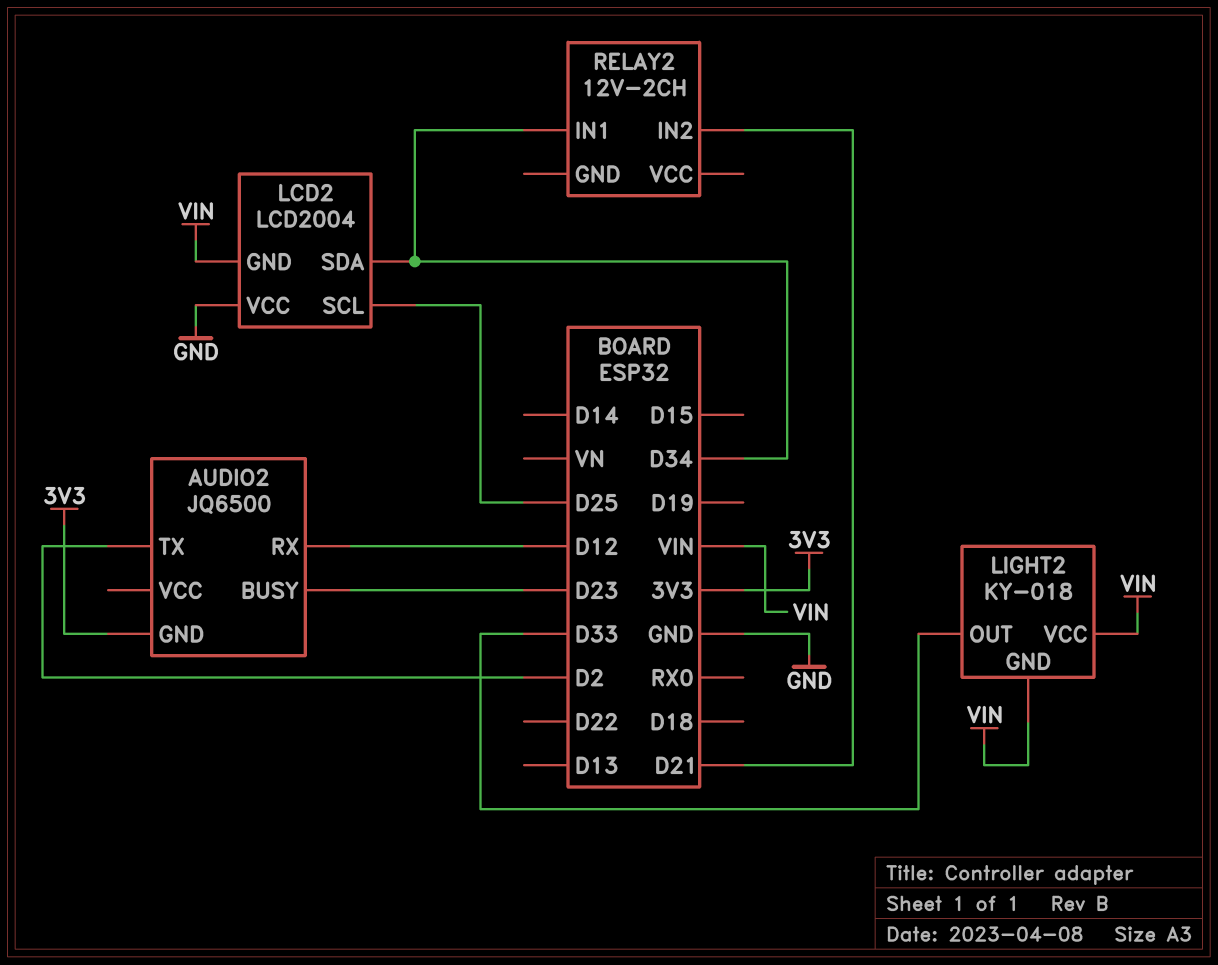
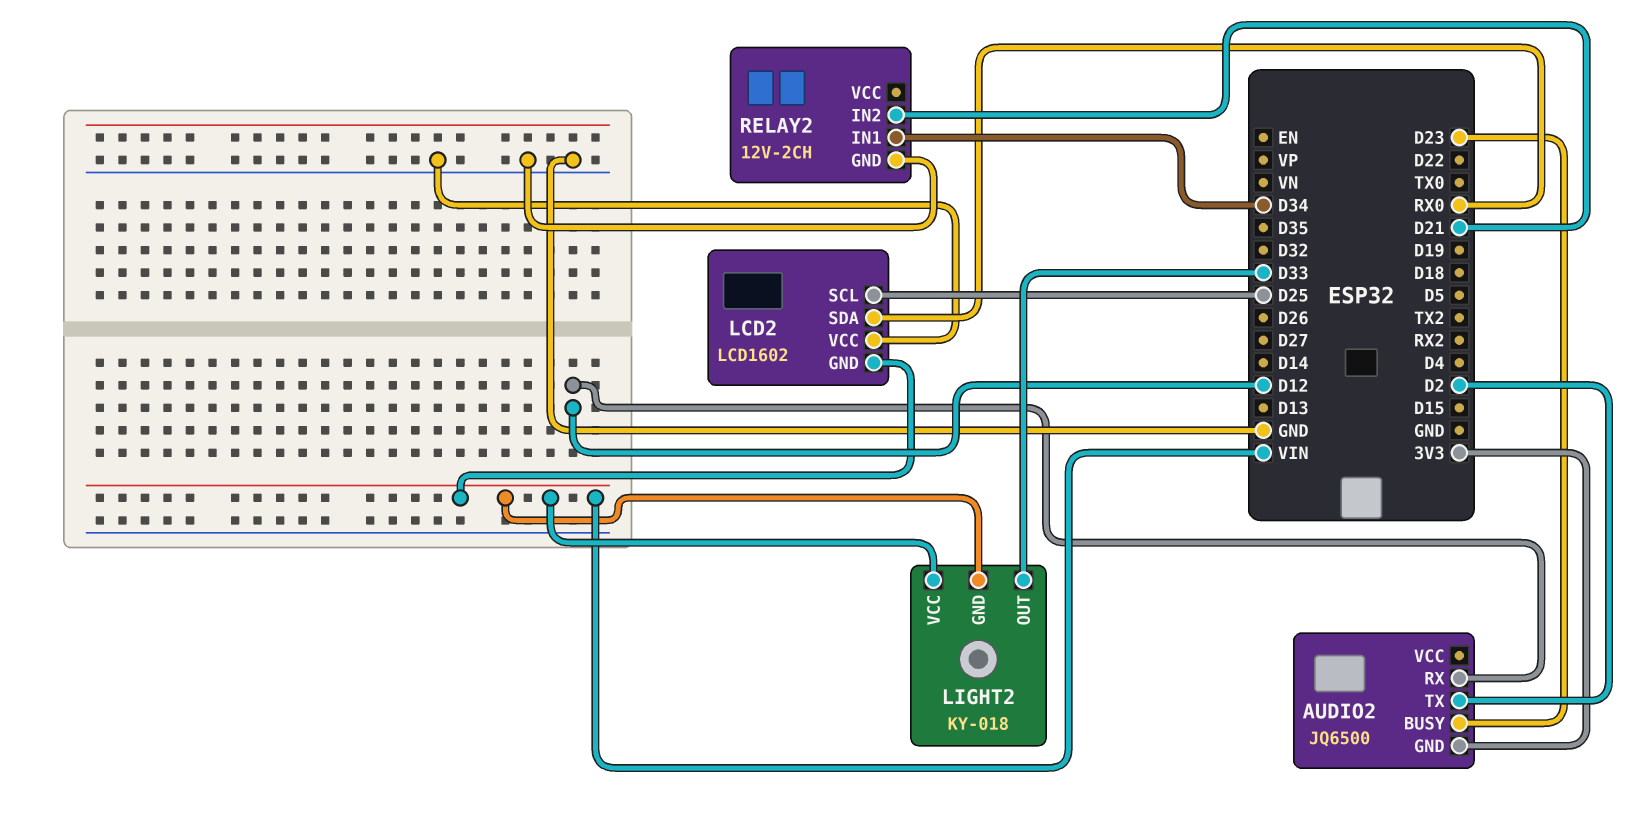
LCD2: LCD2004 -> LCD1602
LCD2 pin SDA: D34 -> RX0
RELAY2 pin GND: none -> GND

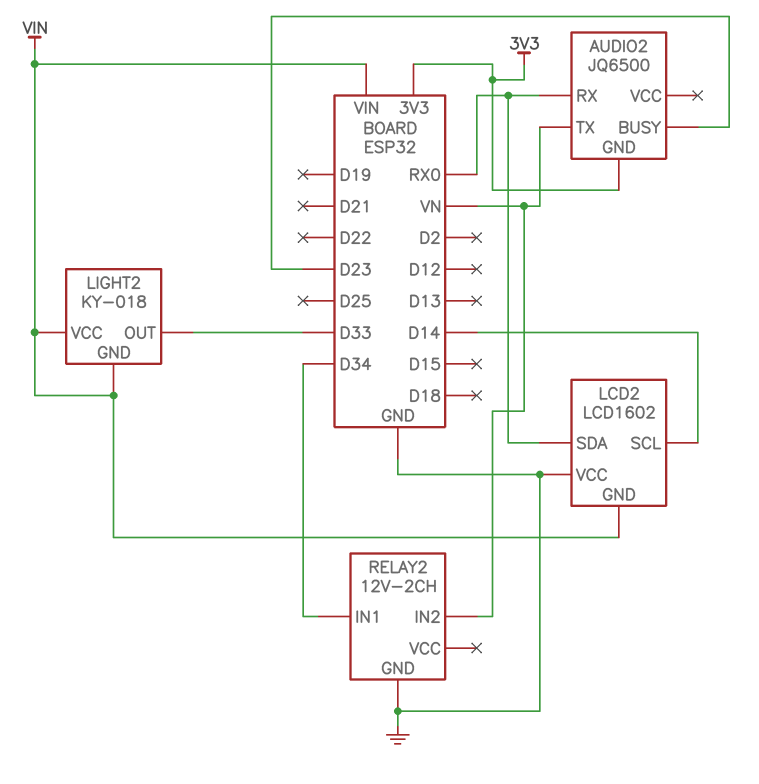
AUDIO2 pin RX: D12 -> RX0
AUDIO2 pin TX: D2 -> VN
LCD2 pin SCL: D25 -> D14
RELAY2 pin IN2: D21 -> VN

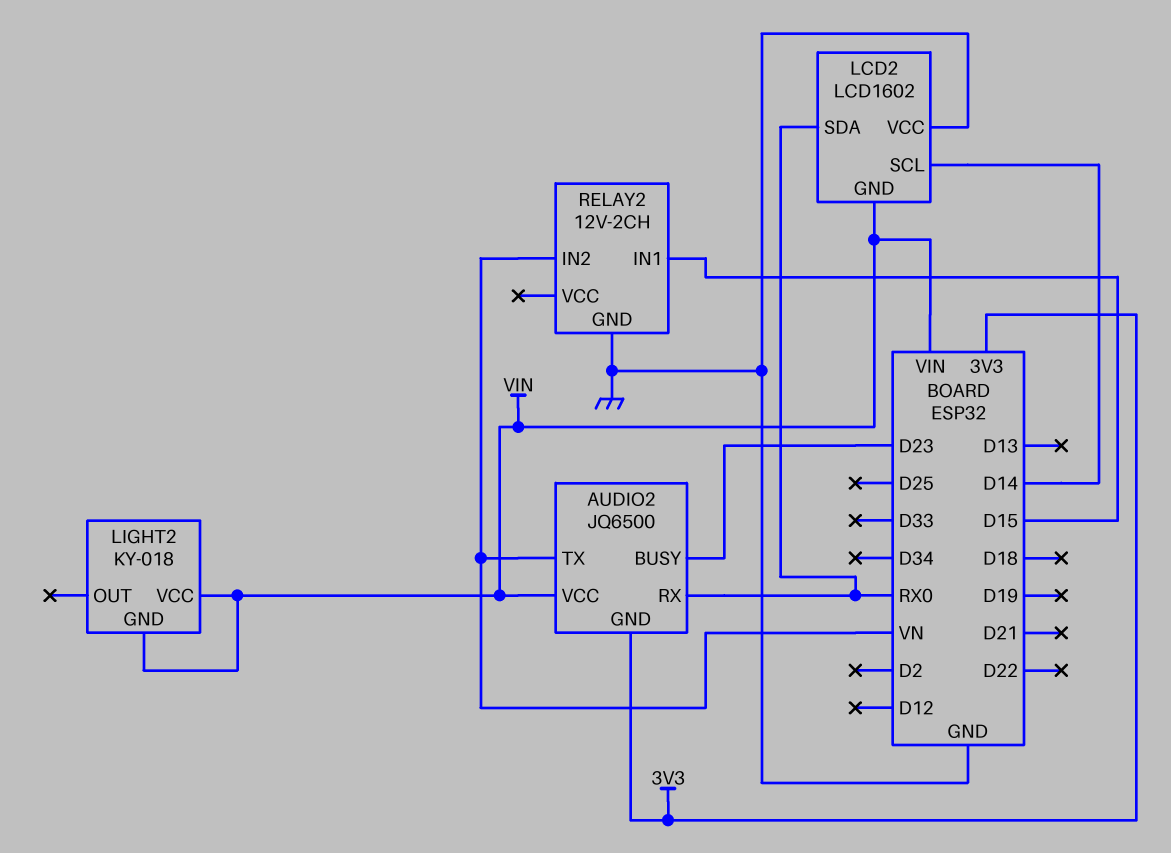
AUDIO2 pin VCC: none -> VIN
LIGHT2 pin OUT: D33 -> none
RELAY2 pin IN1: D34 -> D15

